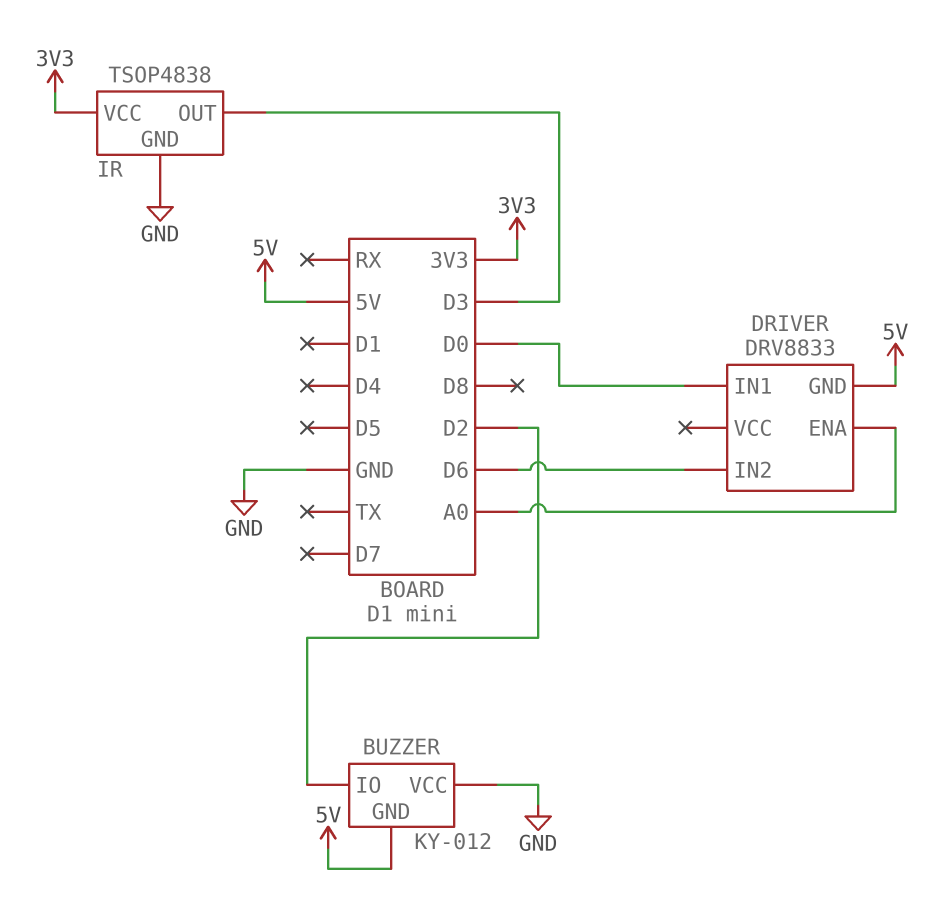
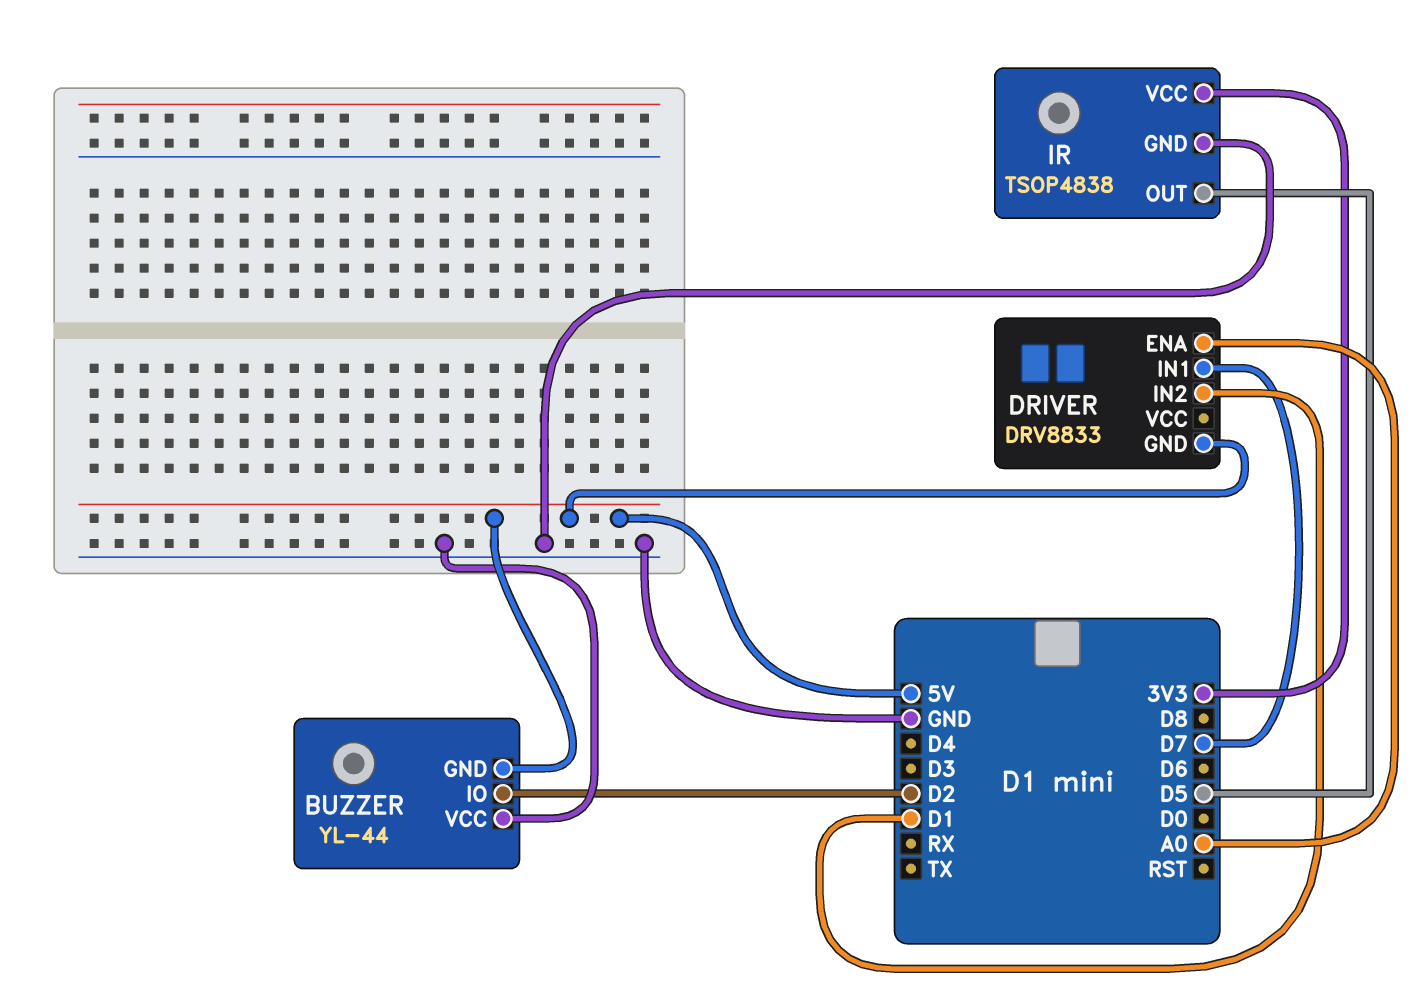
BUZZER: KY-012 -> YL-44
DRIVER pin IN1: D0 -> D7
DRIVER pin IN2: D6 -> D1
IR pin OUT: D3 -> D5

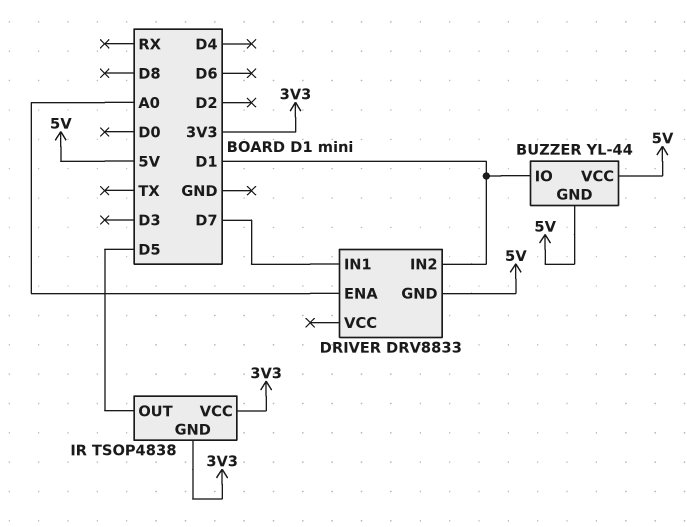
BUZZER pin IO: D2 -> D1
BUZZER pin VCC: GND -> 5V
IR pin GND: GND -> 3V3

